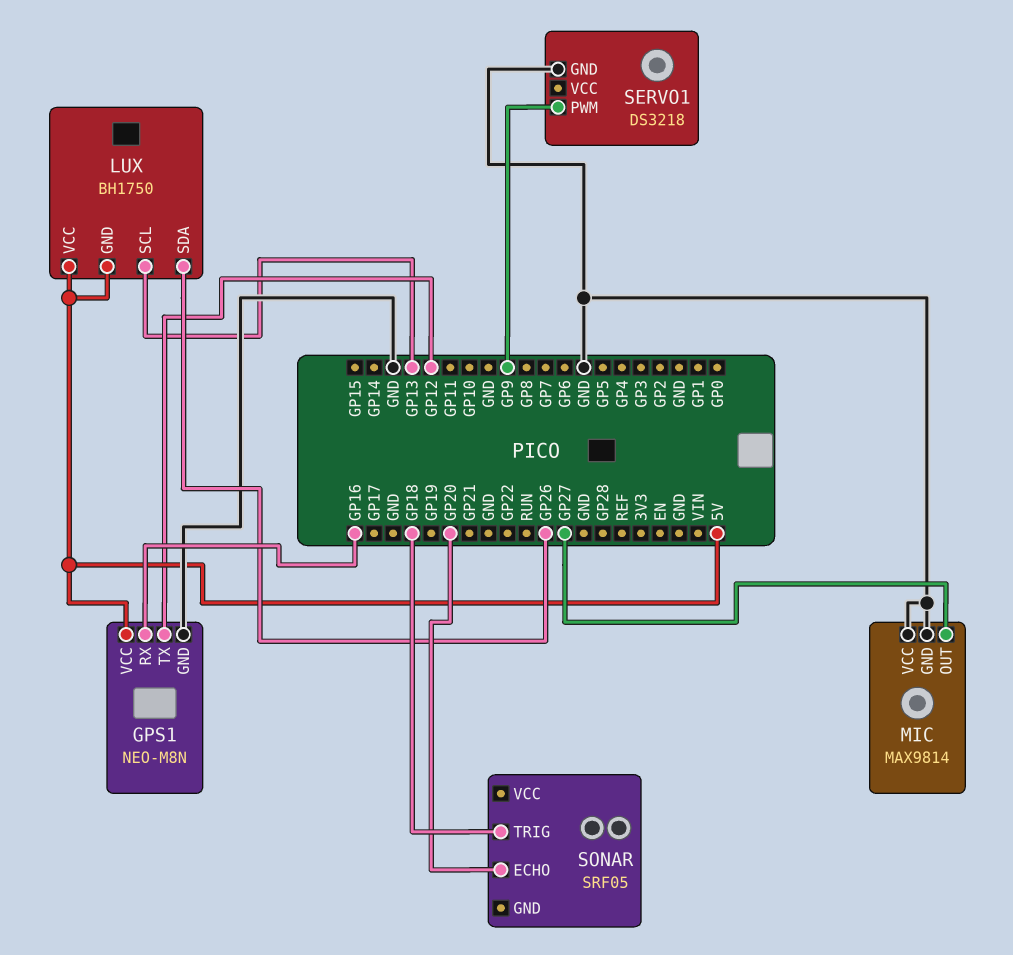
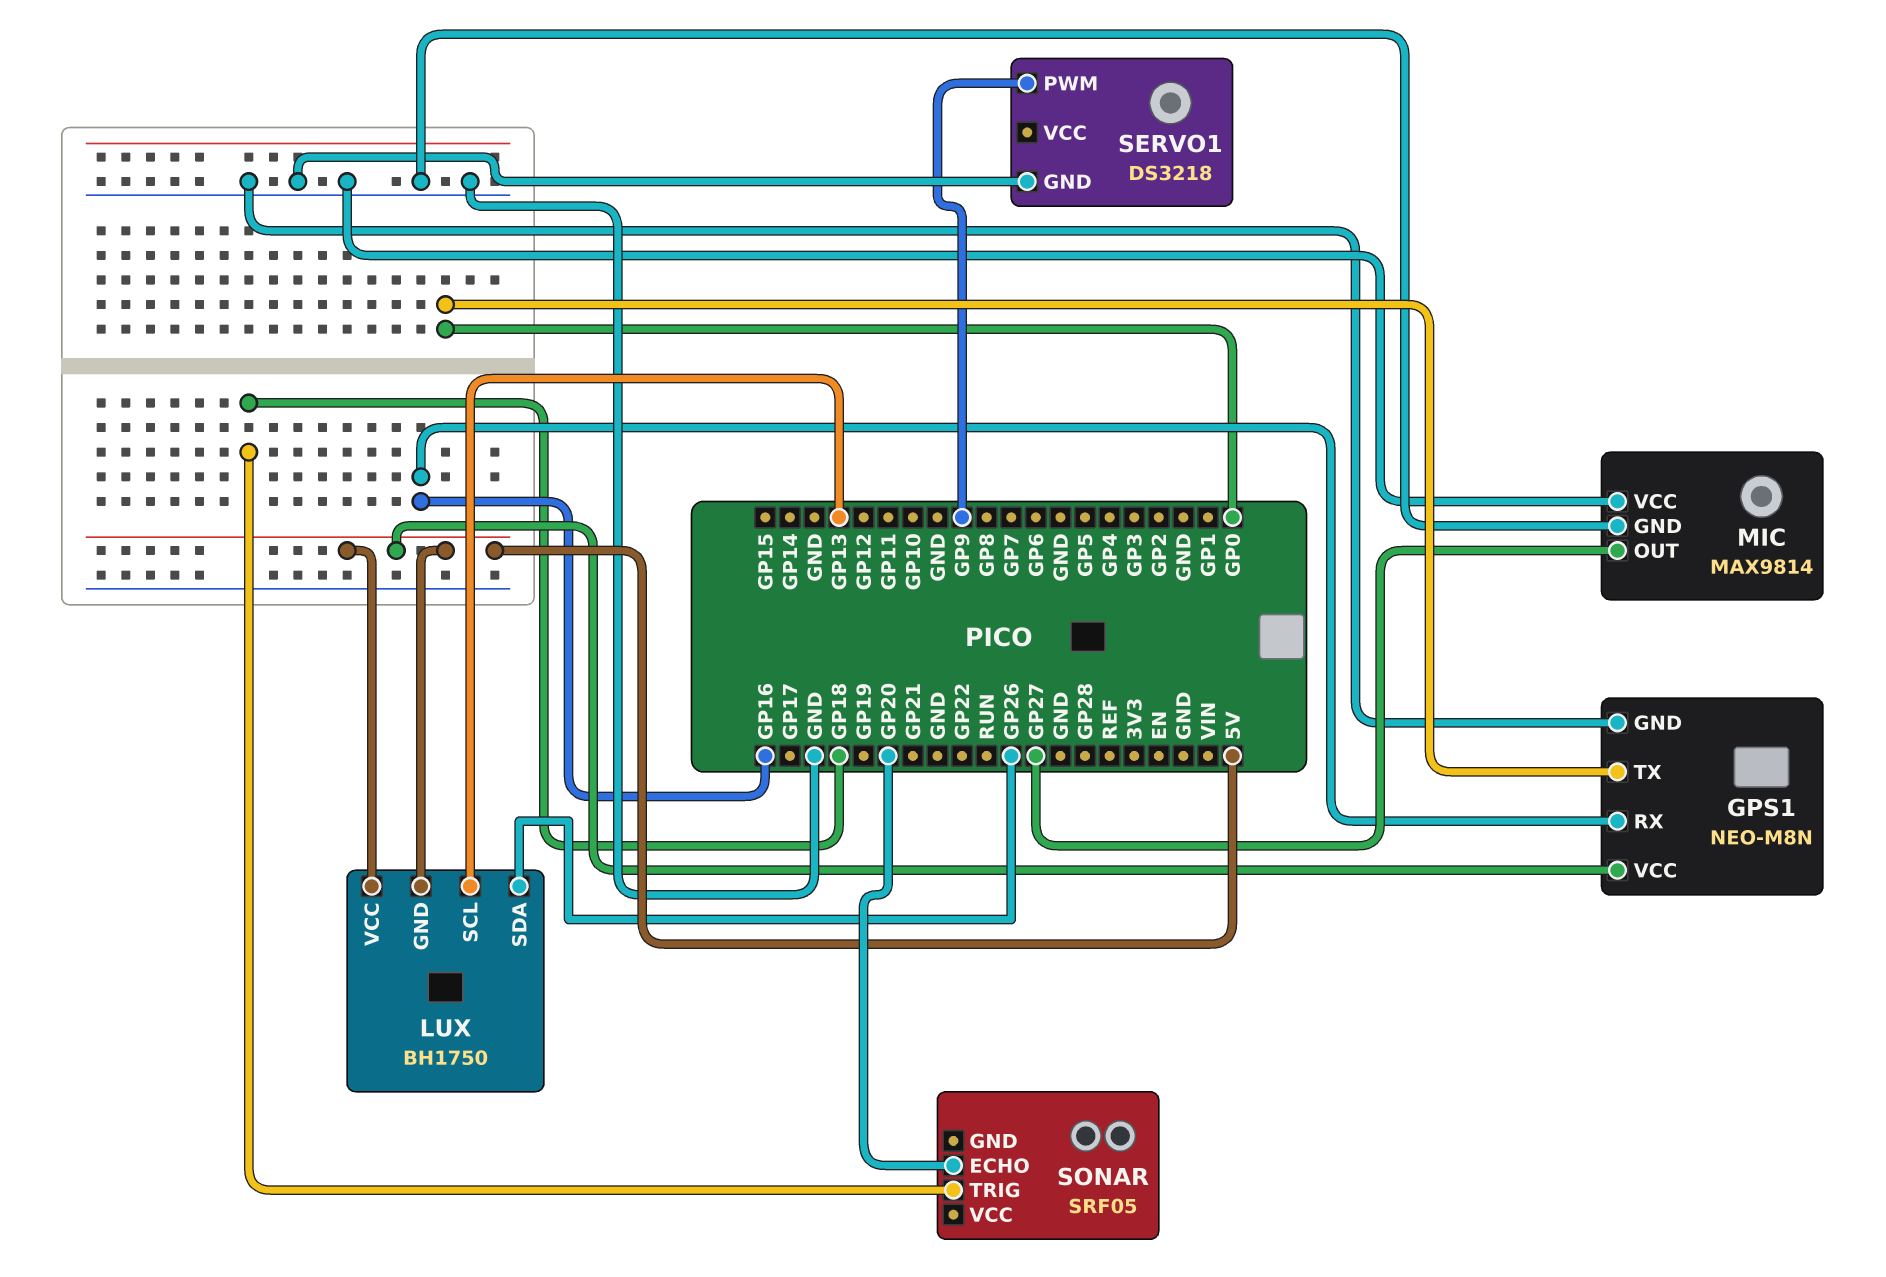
GPS1 pin TX: GP12 -> GP0

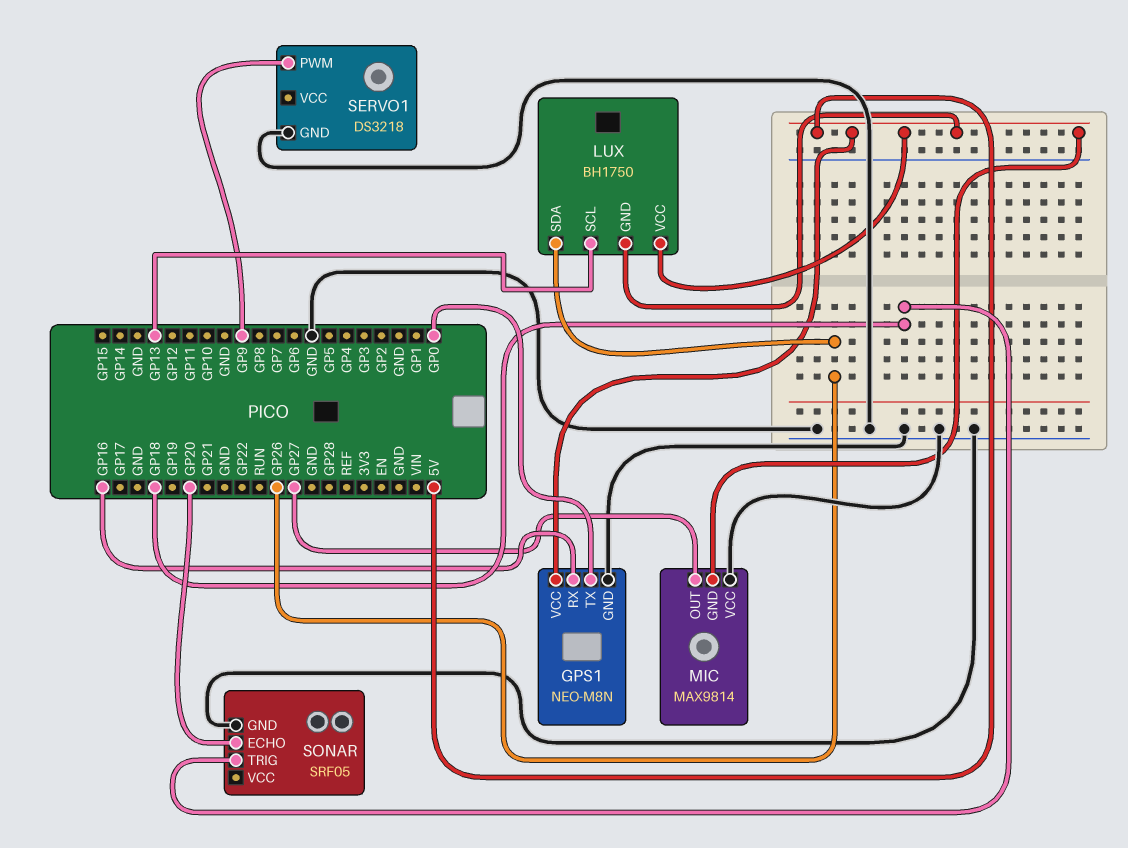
MIC pin GND: GND -> 5V
SONAR pin GND: none -> GND

